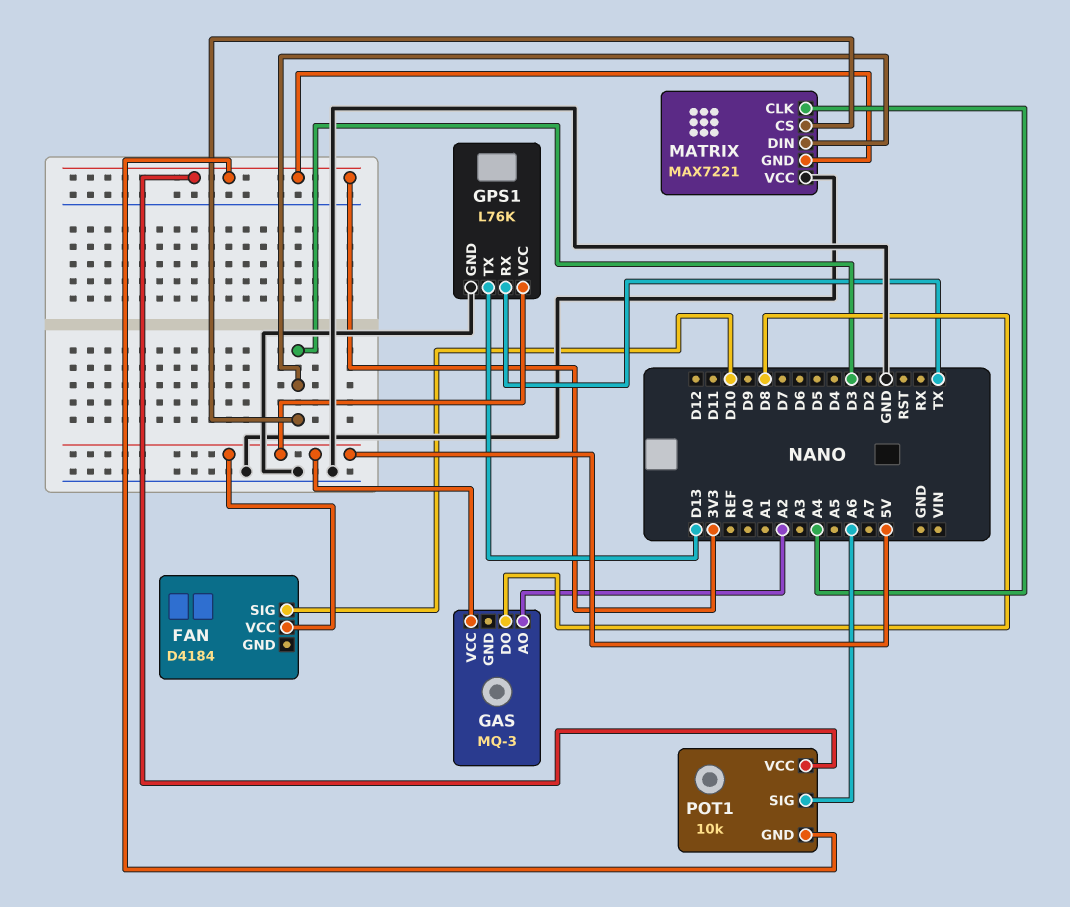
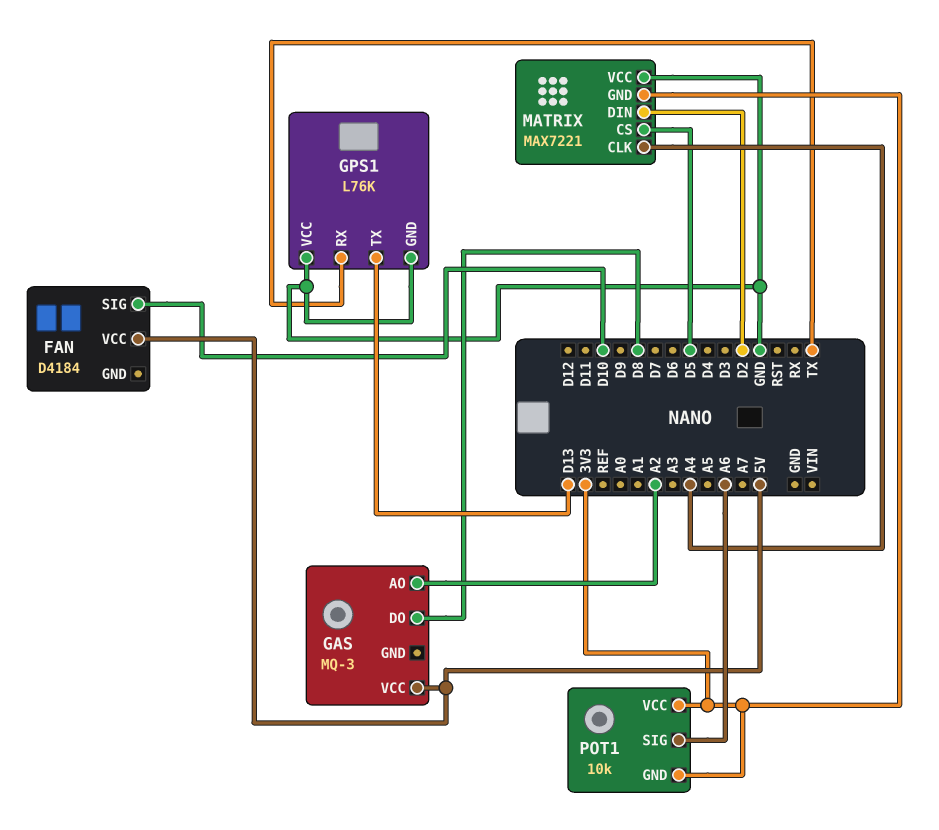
GPS1 pin VCC: 5V -> GND
MATRIX pin CS: D3 -> D5
MATRIX pin DIN: D3 -> D2

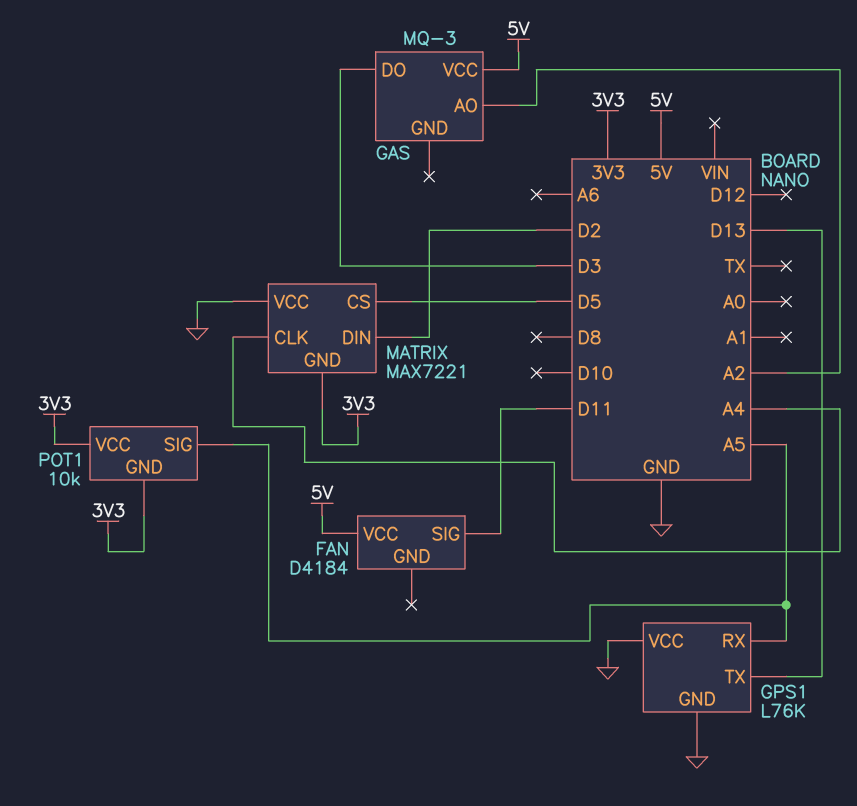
FAN pin SIG: D10 -> D11
GAS pin DO: D8 -> D3
GPS1 pin RX: TX -> A5
POT1 pin SIG: A6 -> A5

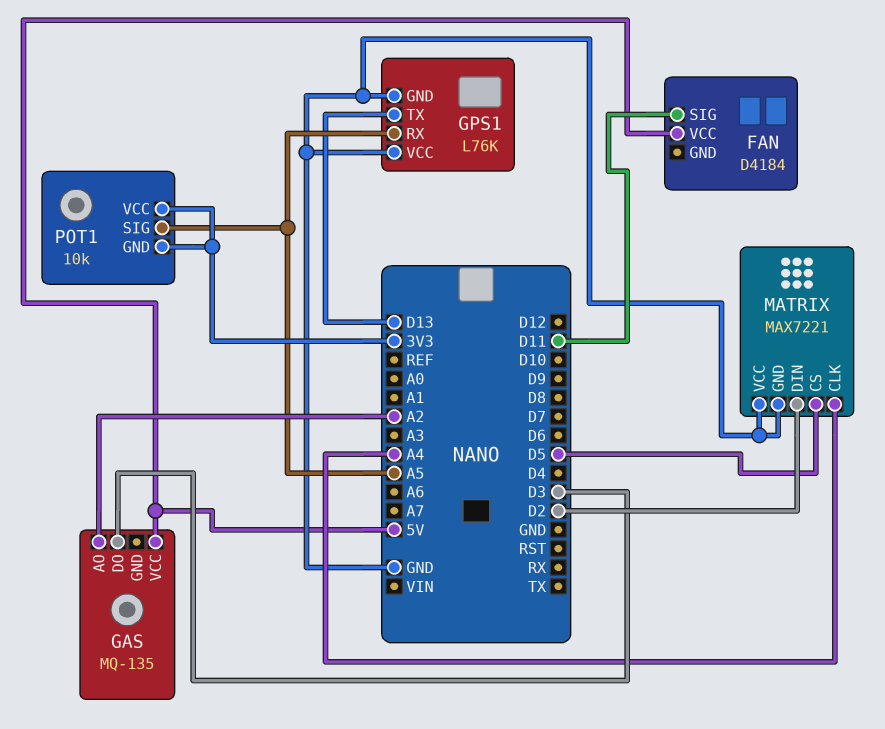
GAS: MQ-3 -> MQ-135
MATRIX pin GND: 3V3 -> GND

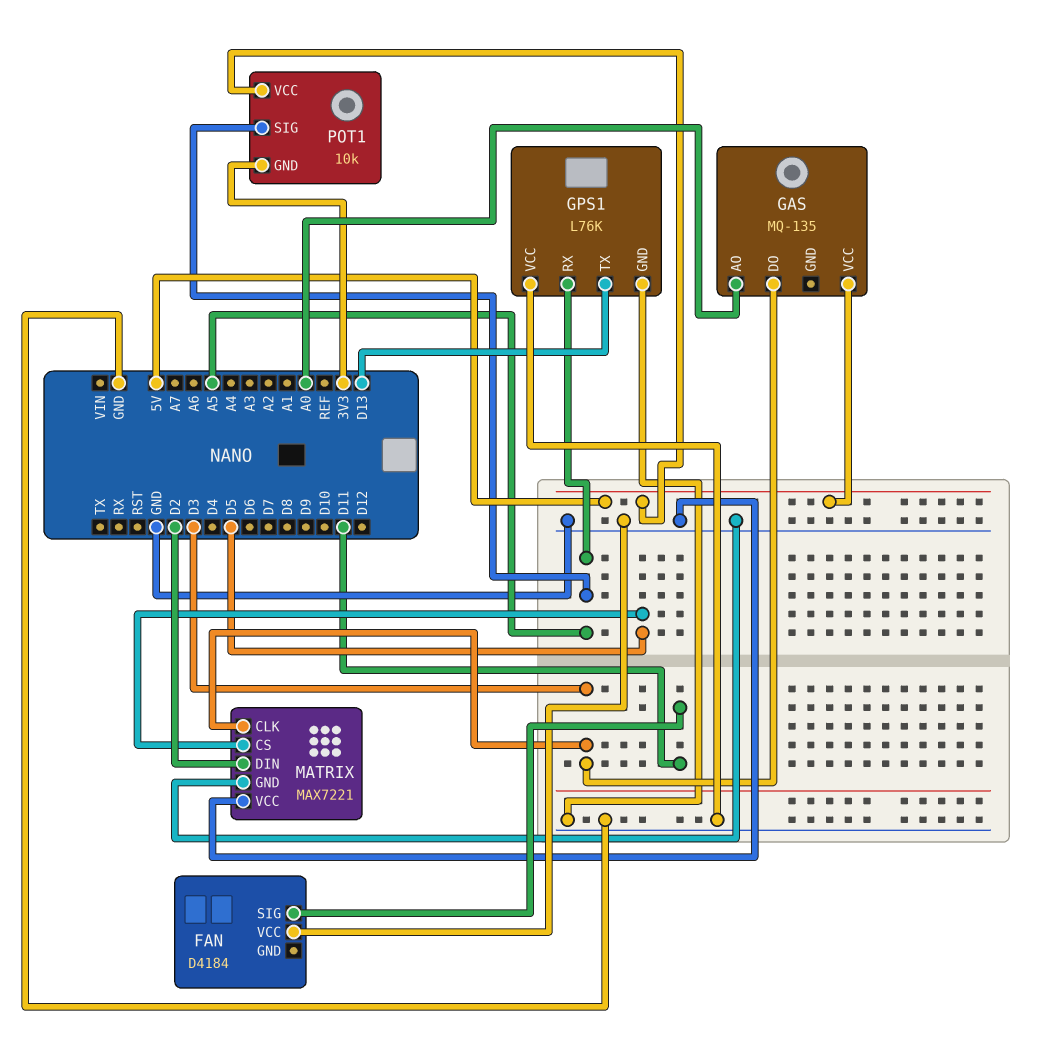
FAN pin VCC: 5V -> GND
GAS pin AO: A2 -> A0
MATRIX pin CLK: A4 -> D3
POT1 pin VCC: 3V3 -> 5V

